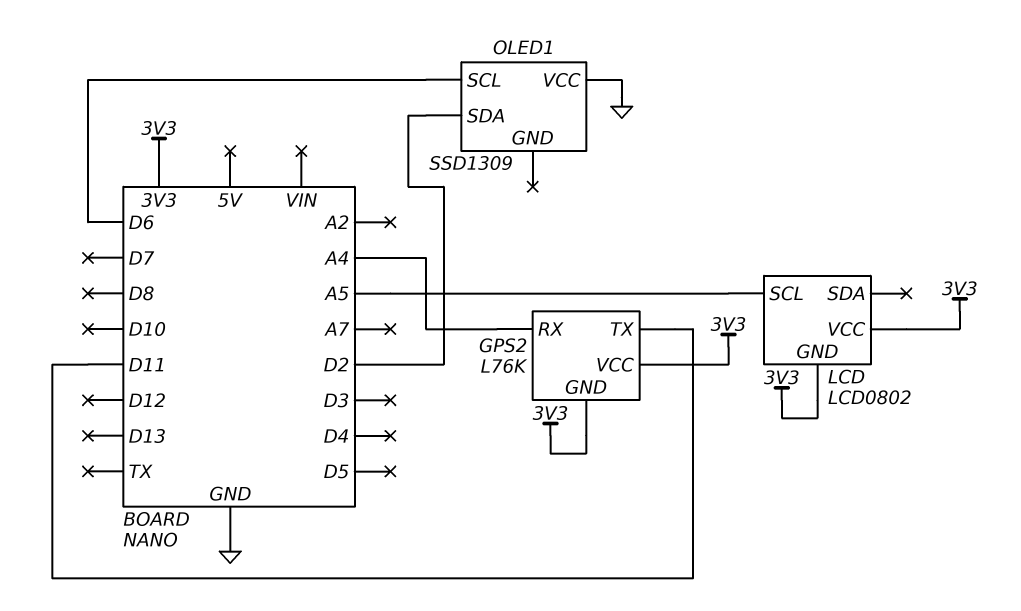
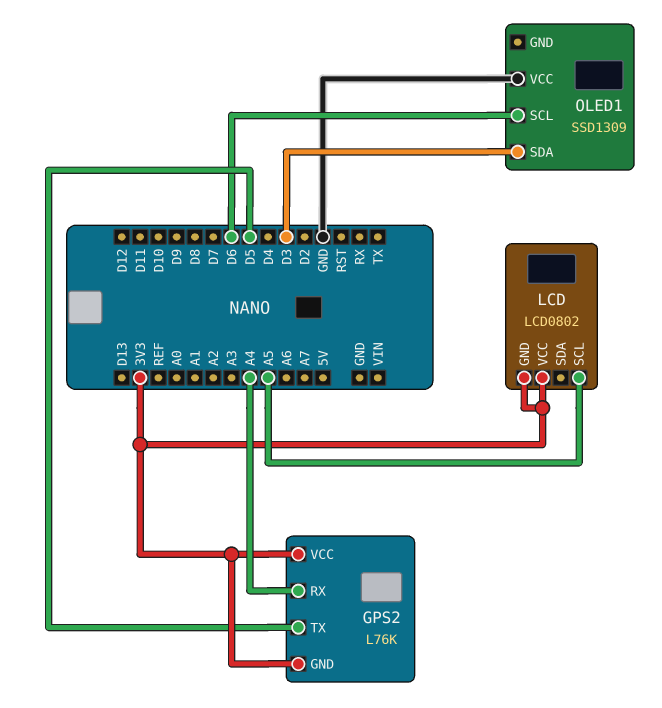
GPS2 pin TX: D11 -> D5
OLED1 pin SDA: D2 -> D3

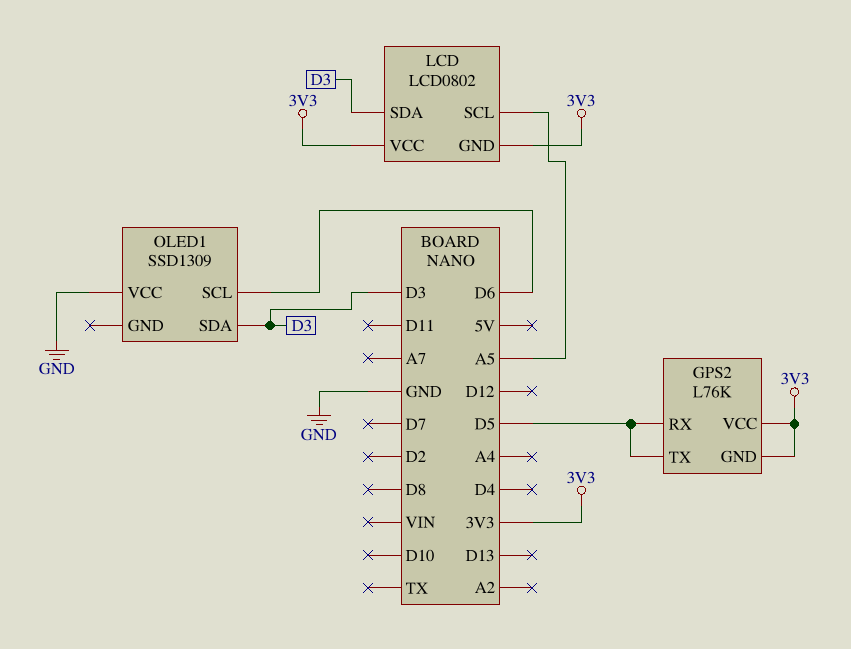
GPS2 pin RX: A4 -> D5
LCD pin SDA: none -> D3

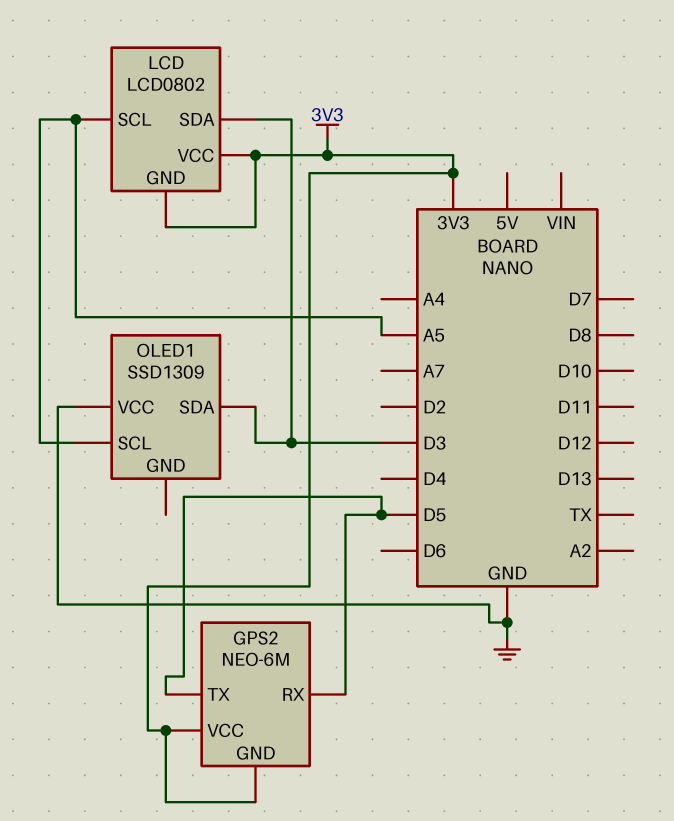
GPS2: L76K -> NEO-6M
OLED1 pin SCL: D6 -> A5

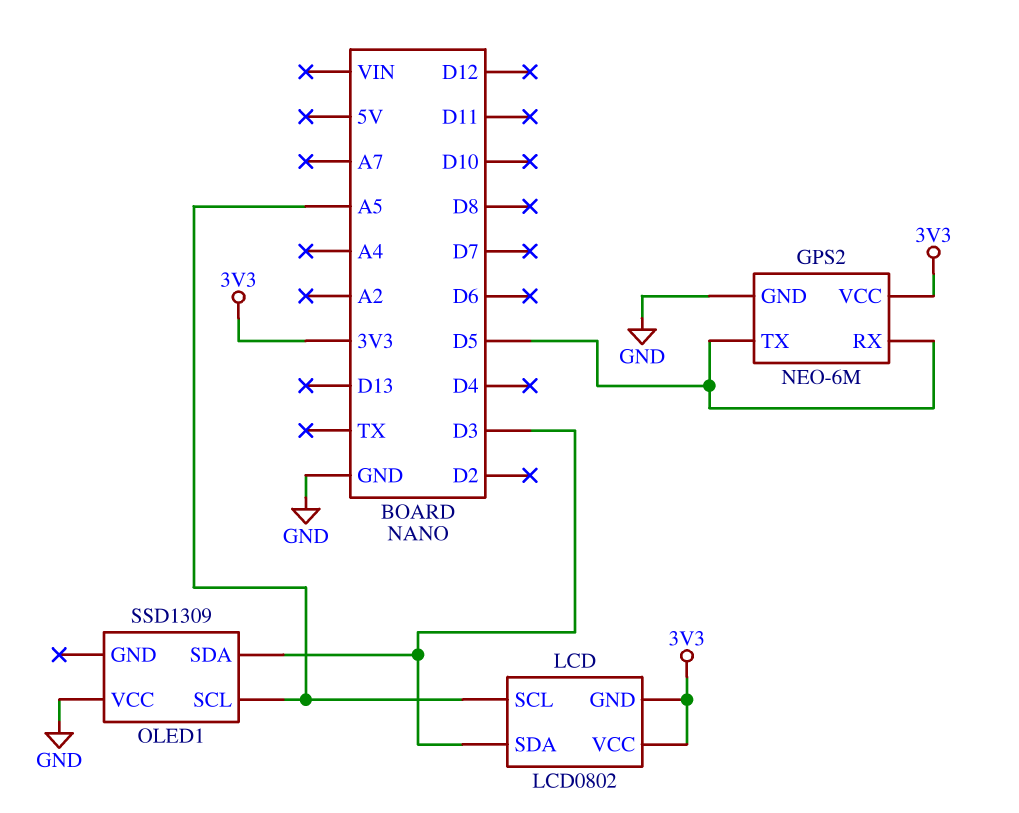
GPS2 pin GND: 3V3 -> GND

